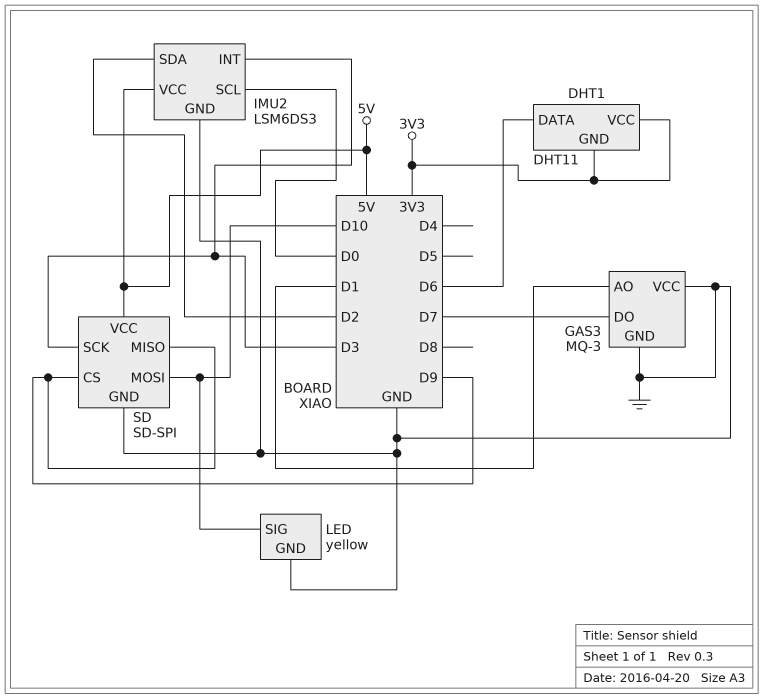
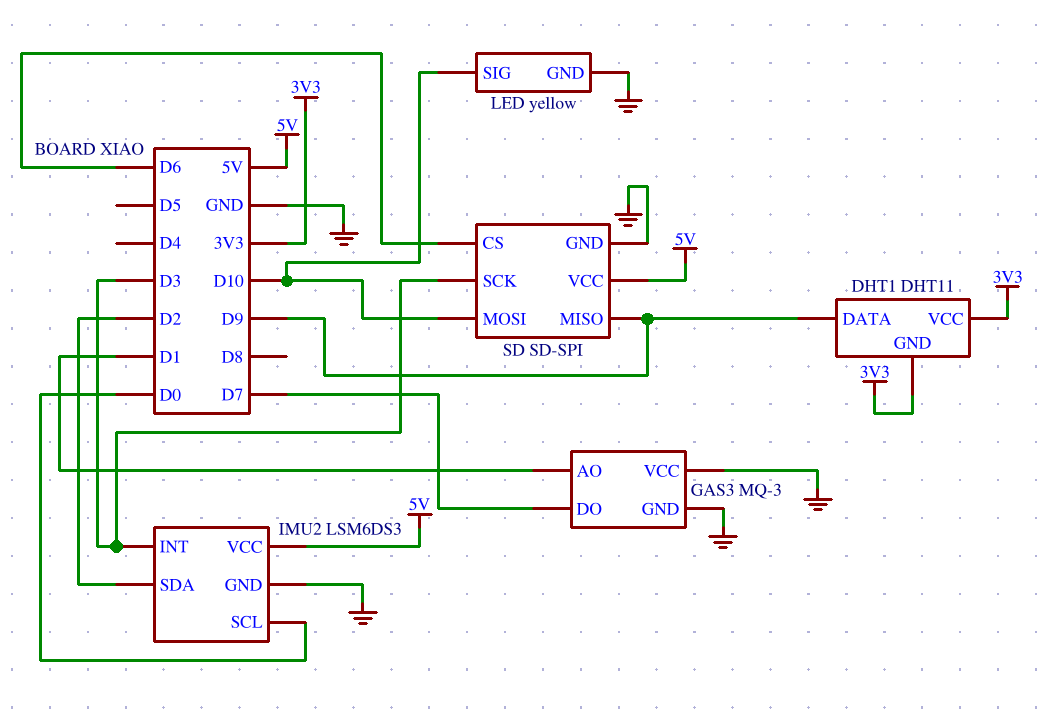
DHT1 pin DATA: D6 -> D9
SD pin CS: D9 -> D6

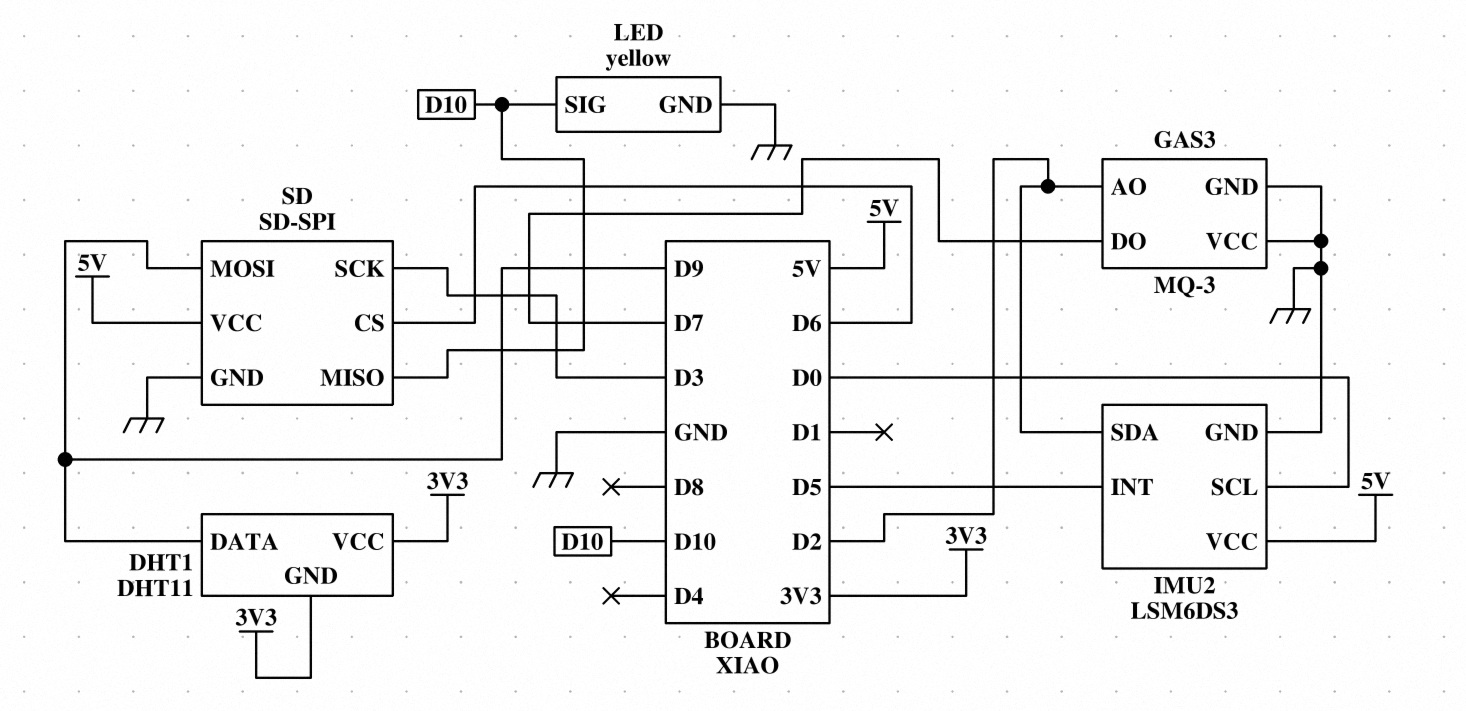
GAS3 pin AO: D1 -> D2
IMU2 pin INT: D3 -> D5
SD pin MISO: D9 -> D10
SD pin MOSI: D10 -> D9

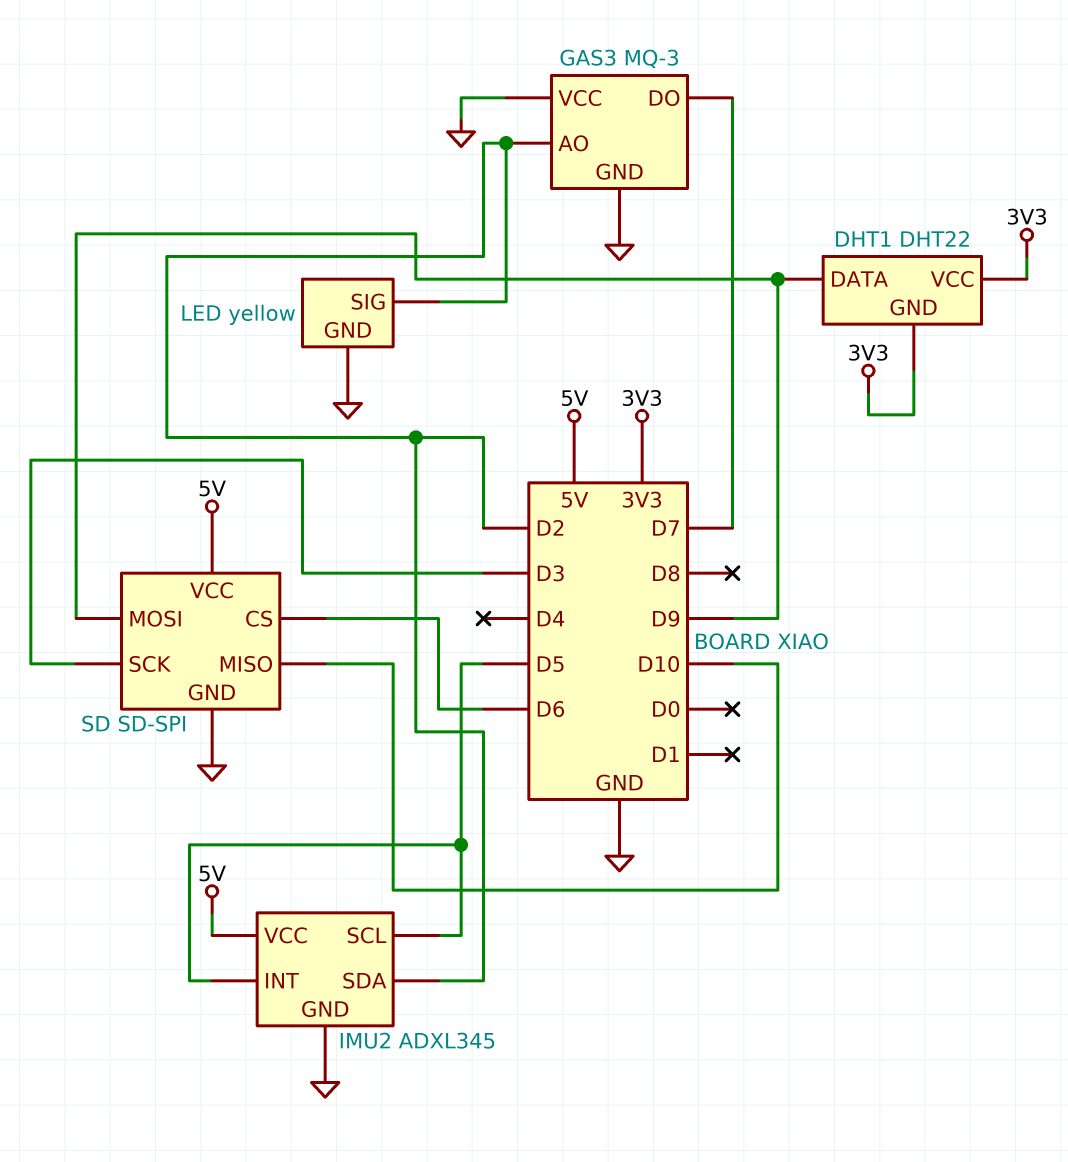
DHT1: DHT11 -> DHT22
IMU2: LSM6DS3 -> ADXL345
IMU2 pin SCL: D0 -> D5
LED pin SIG: D10 -> D2

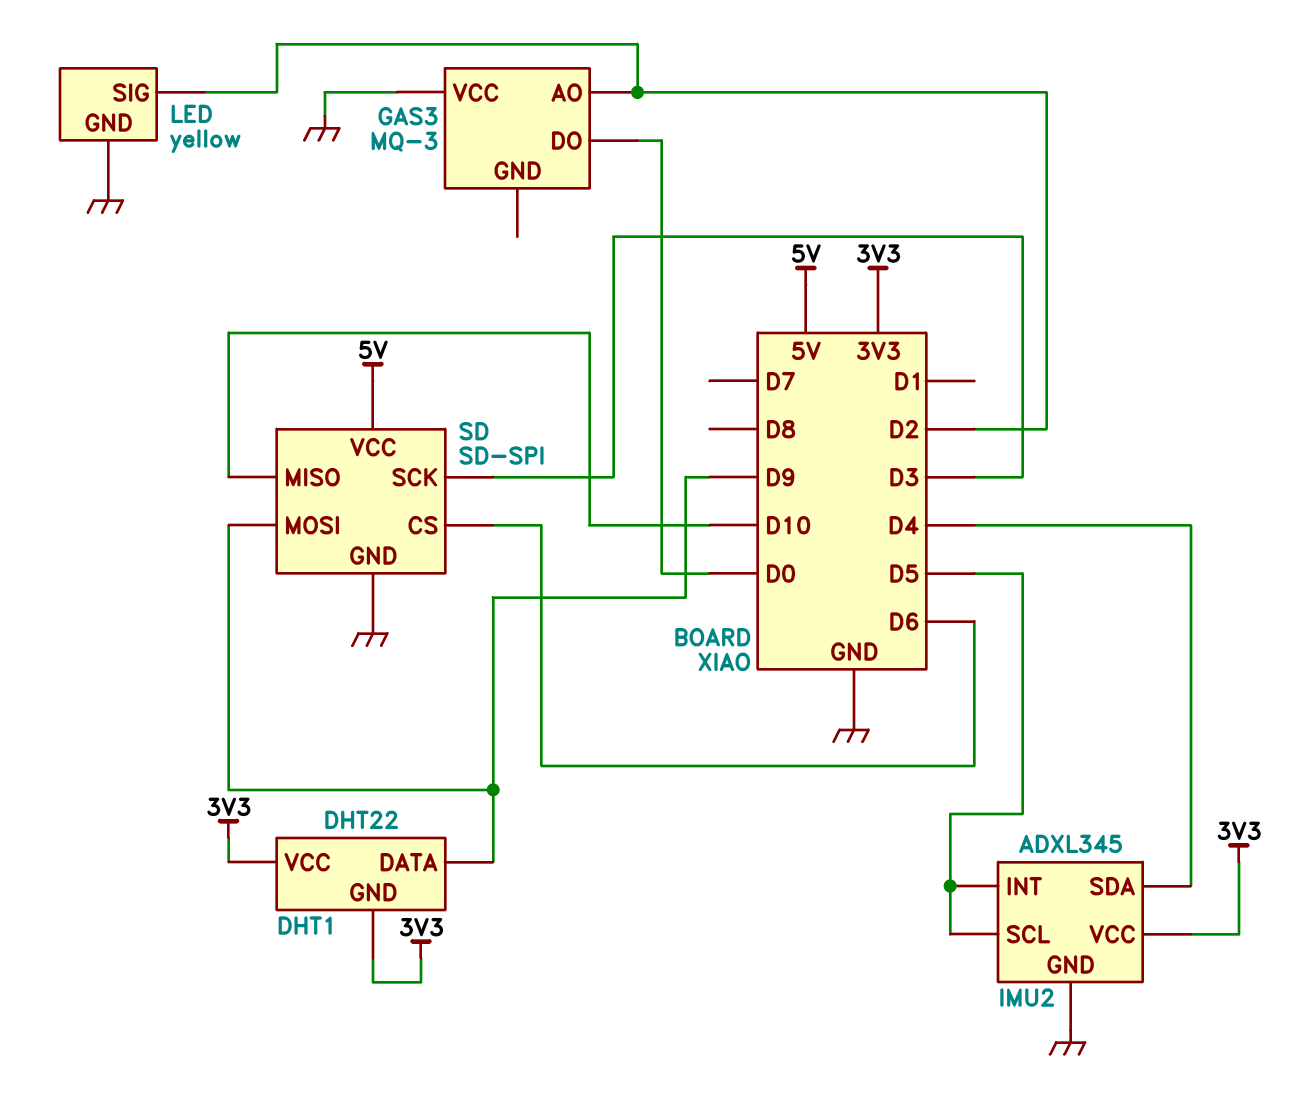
GAS3 pin DO: D7 -> D0
GAS3 pin GND: GND -> none
IMU2 pin SDA: D2 -> D4
IMU2 pin VCC: 5V -> 3V3

